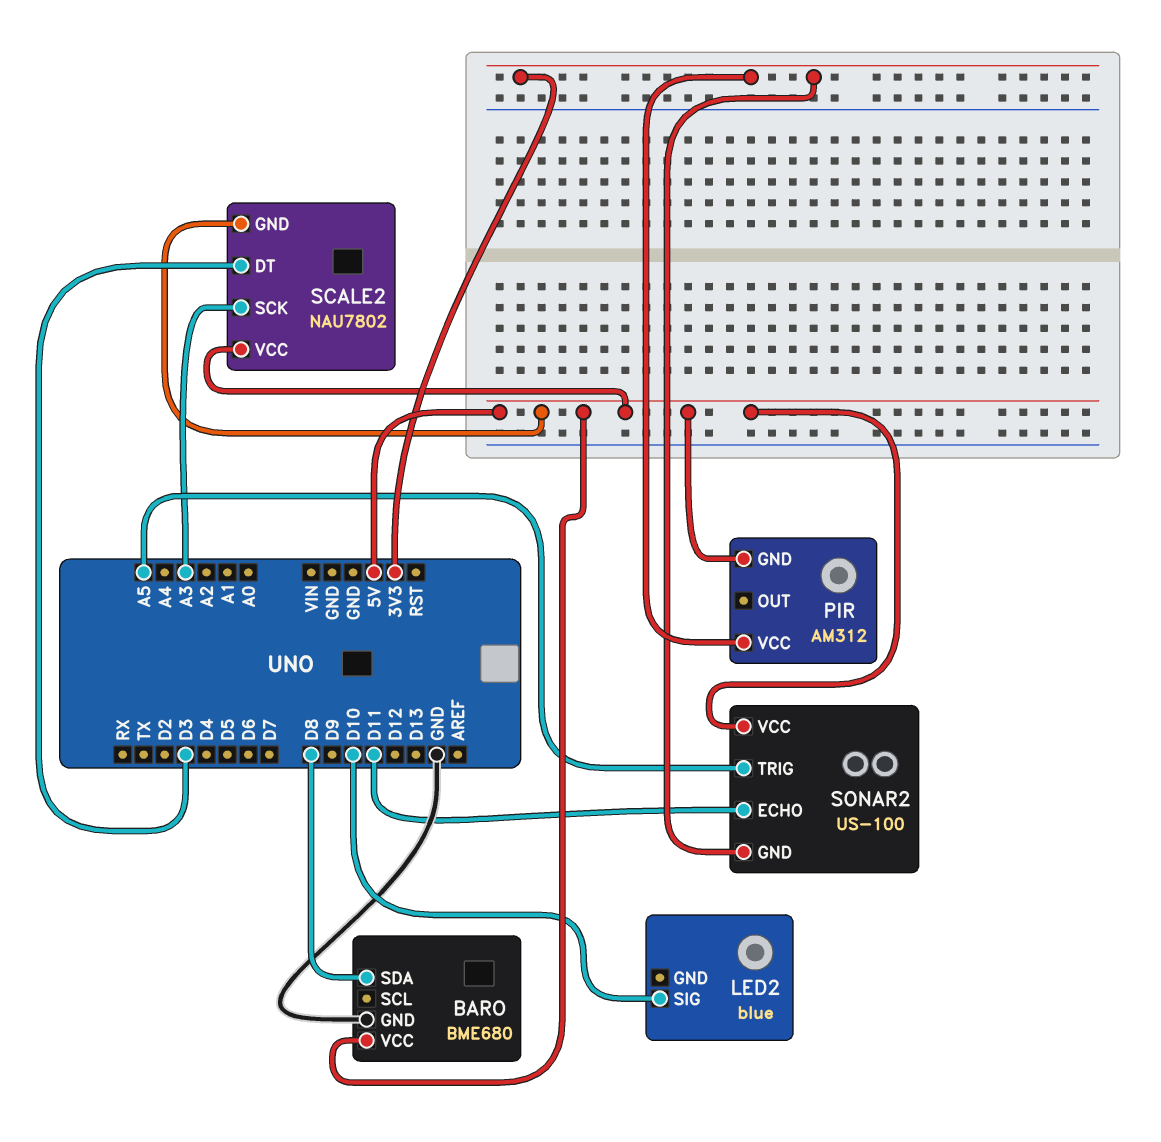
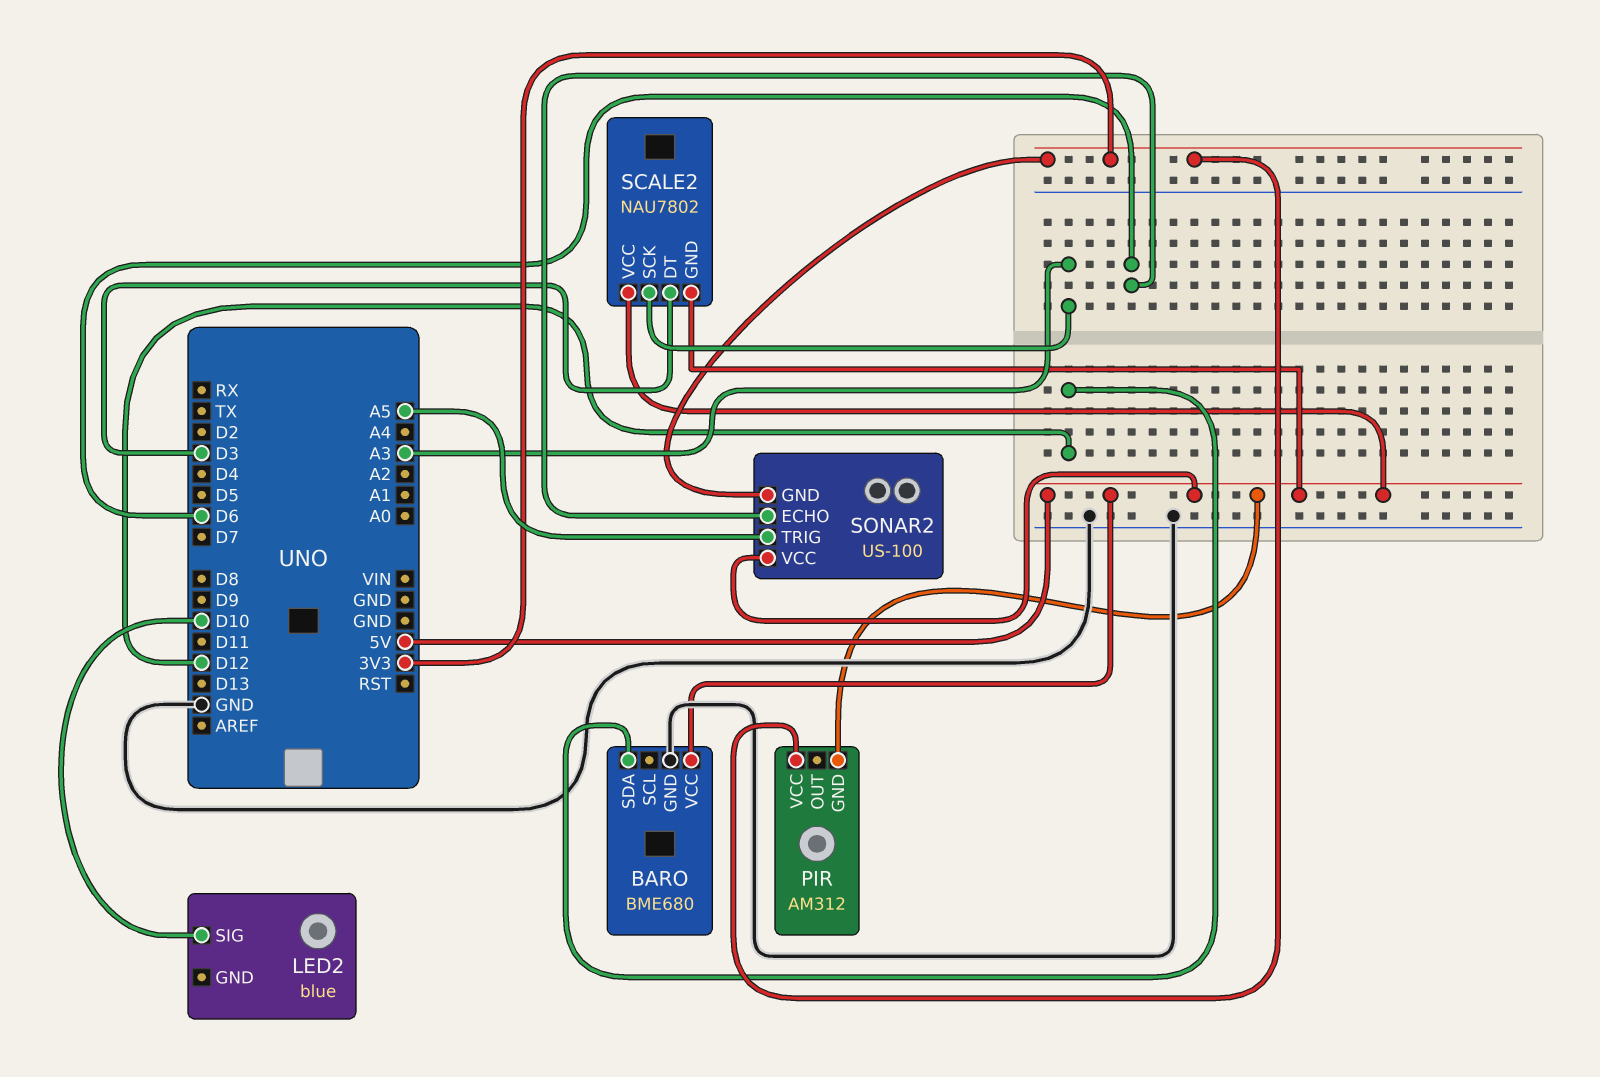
BARO pin SDA: D8 -> D12
SONAR2 pin ECHO: D11 -> D6

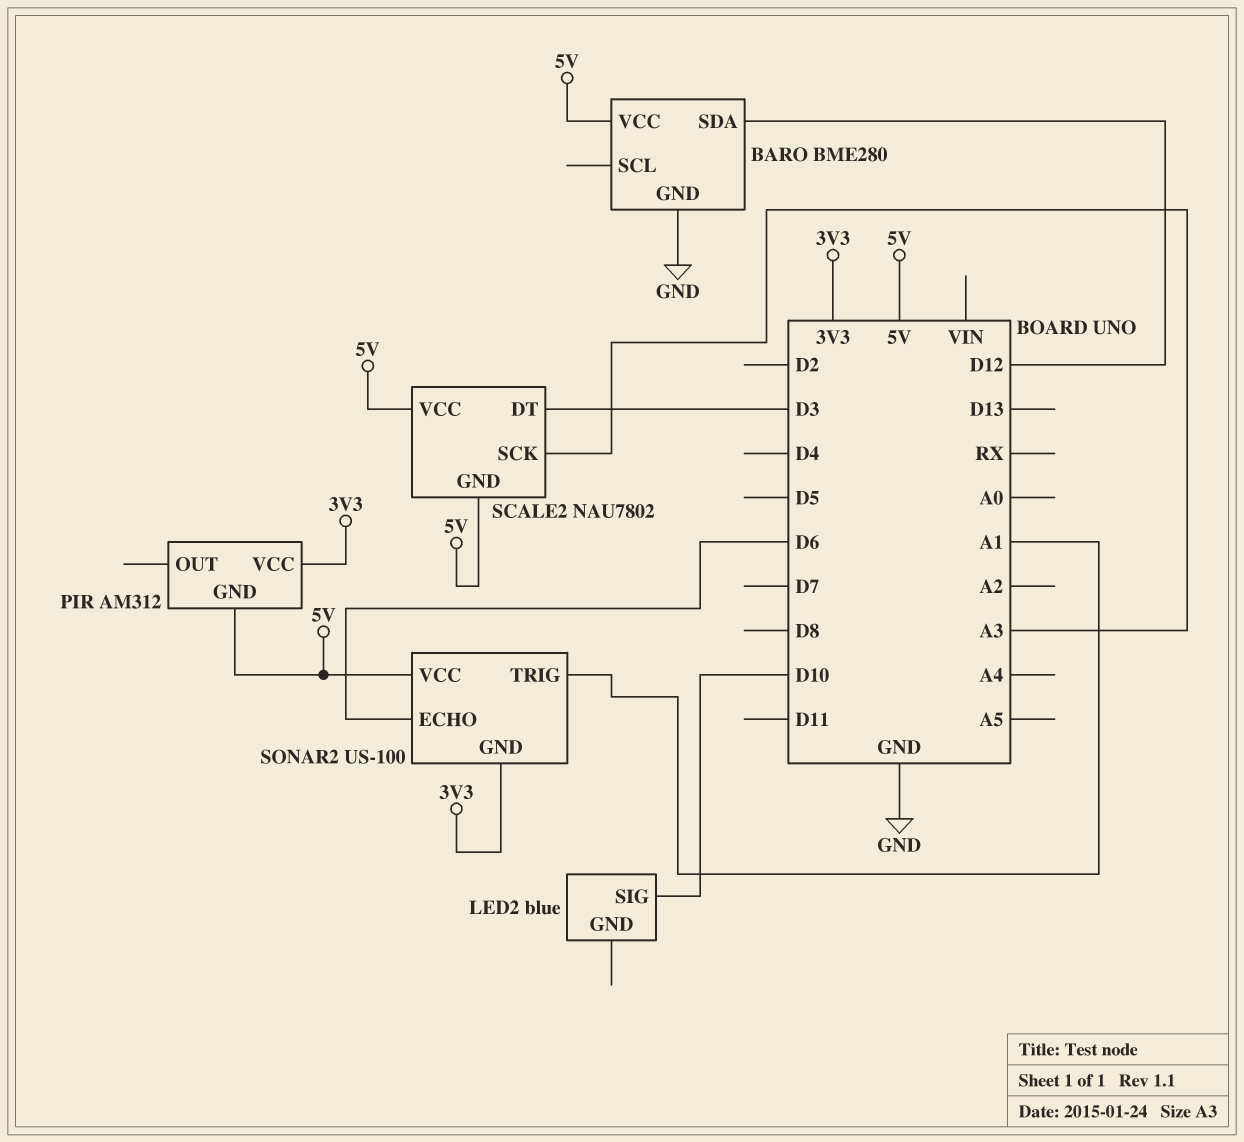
BARO: BME680 -> BME280
SONAR2 pin TRIG: A5 -> A1

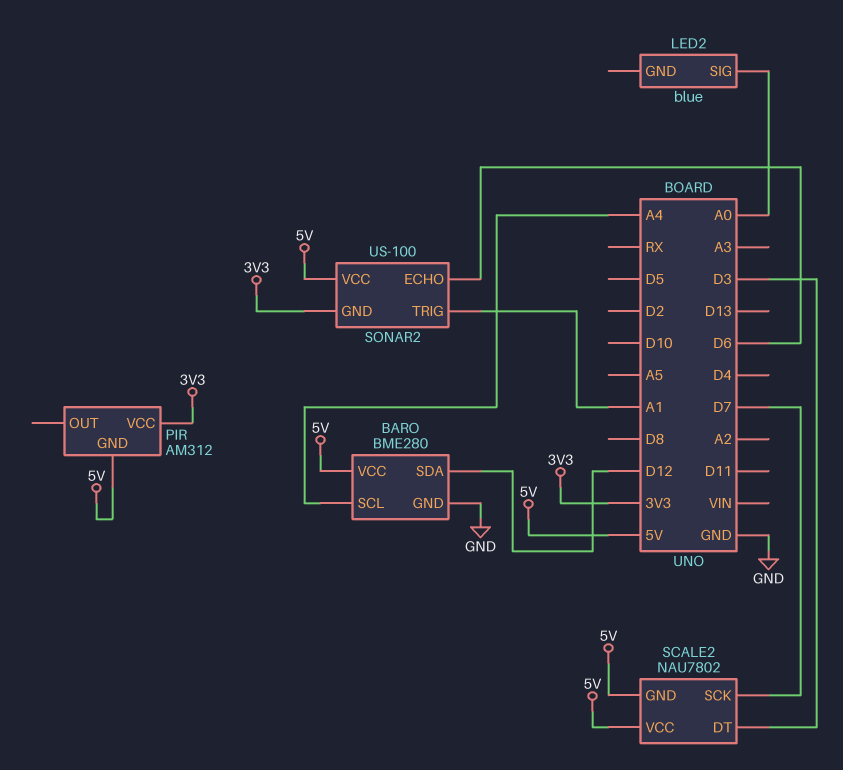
BARO pin SCL: none -> A4
LED2 pin SIG: D10 -> A0
SCALE2 pin SCK: A3 -> D7

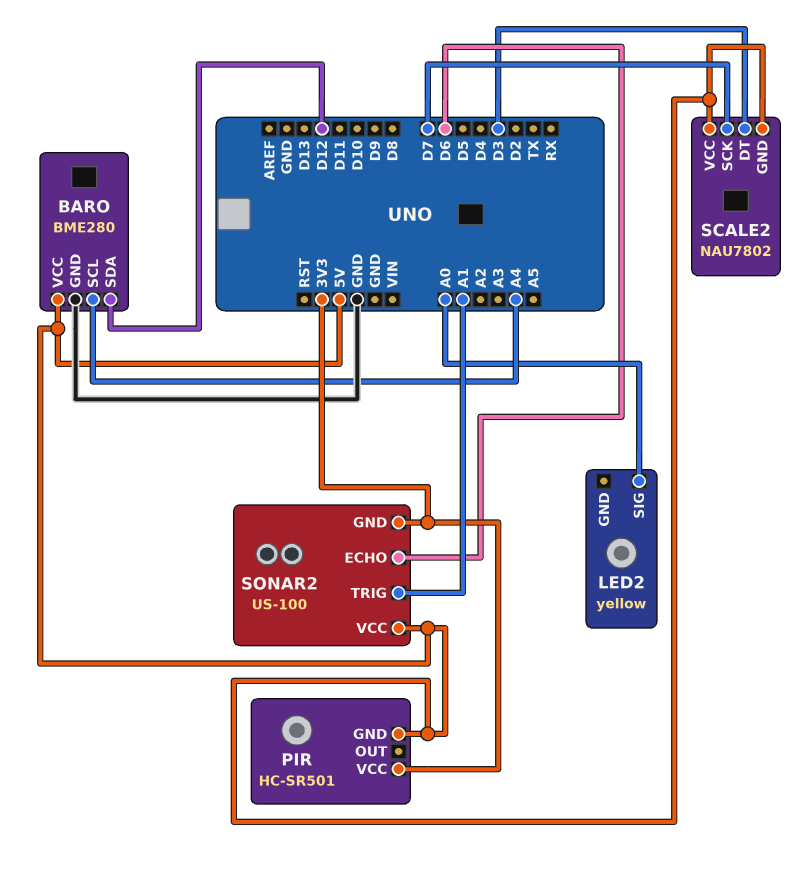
LED2: blue -> yellow
PIR: AM312 -> HC-SR501

